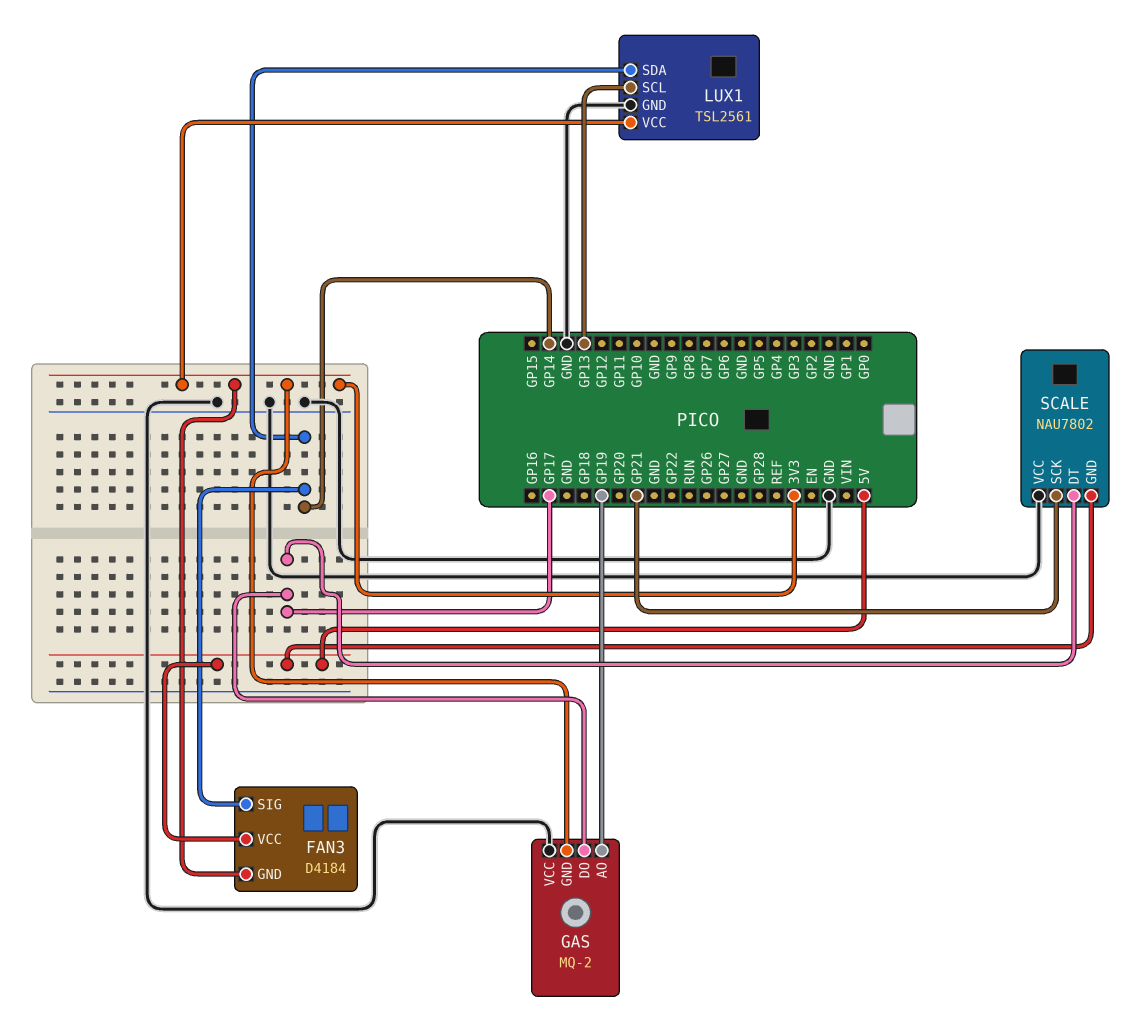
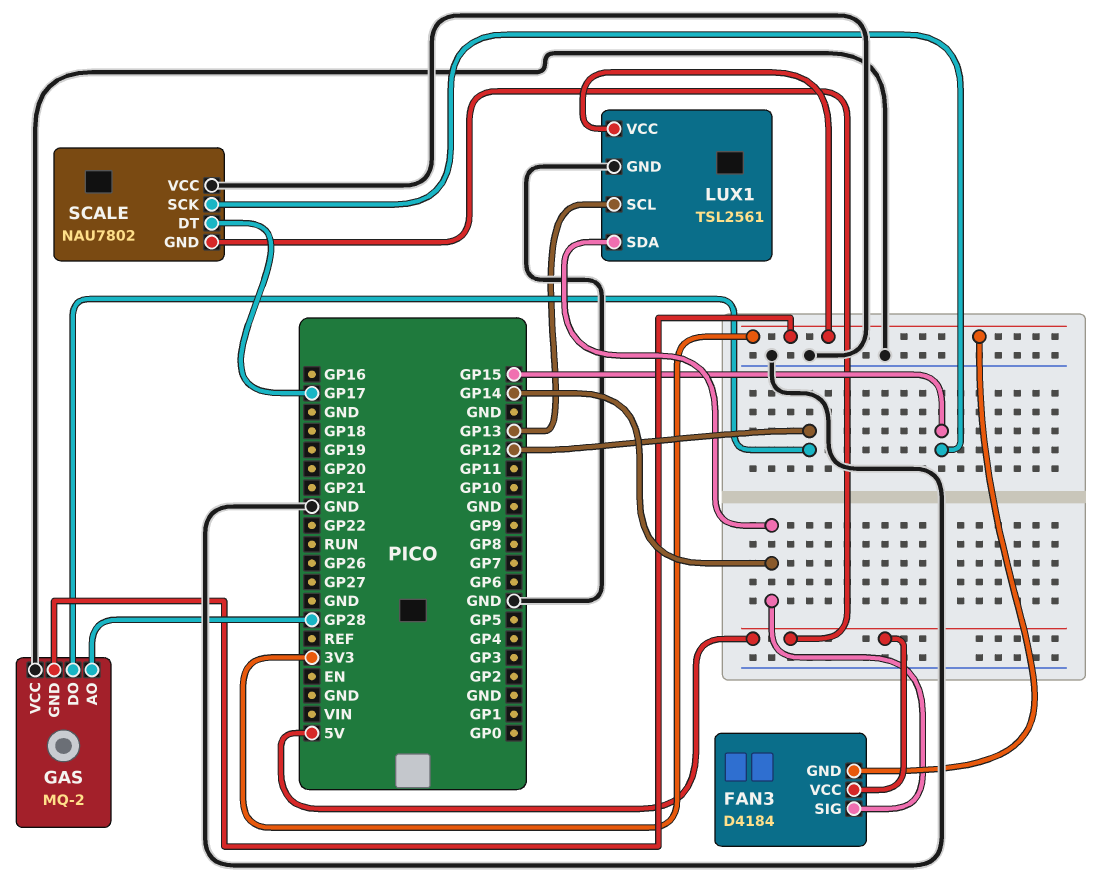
GAS pin AO: GP19 -> GP28
GAS pin DO: GP17 -> GP12
SCALE pin SCK: GP21 -> GP15

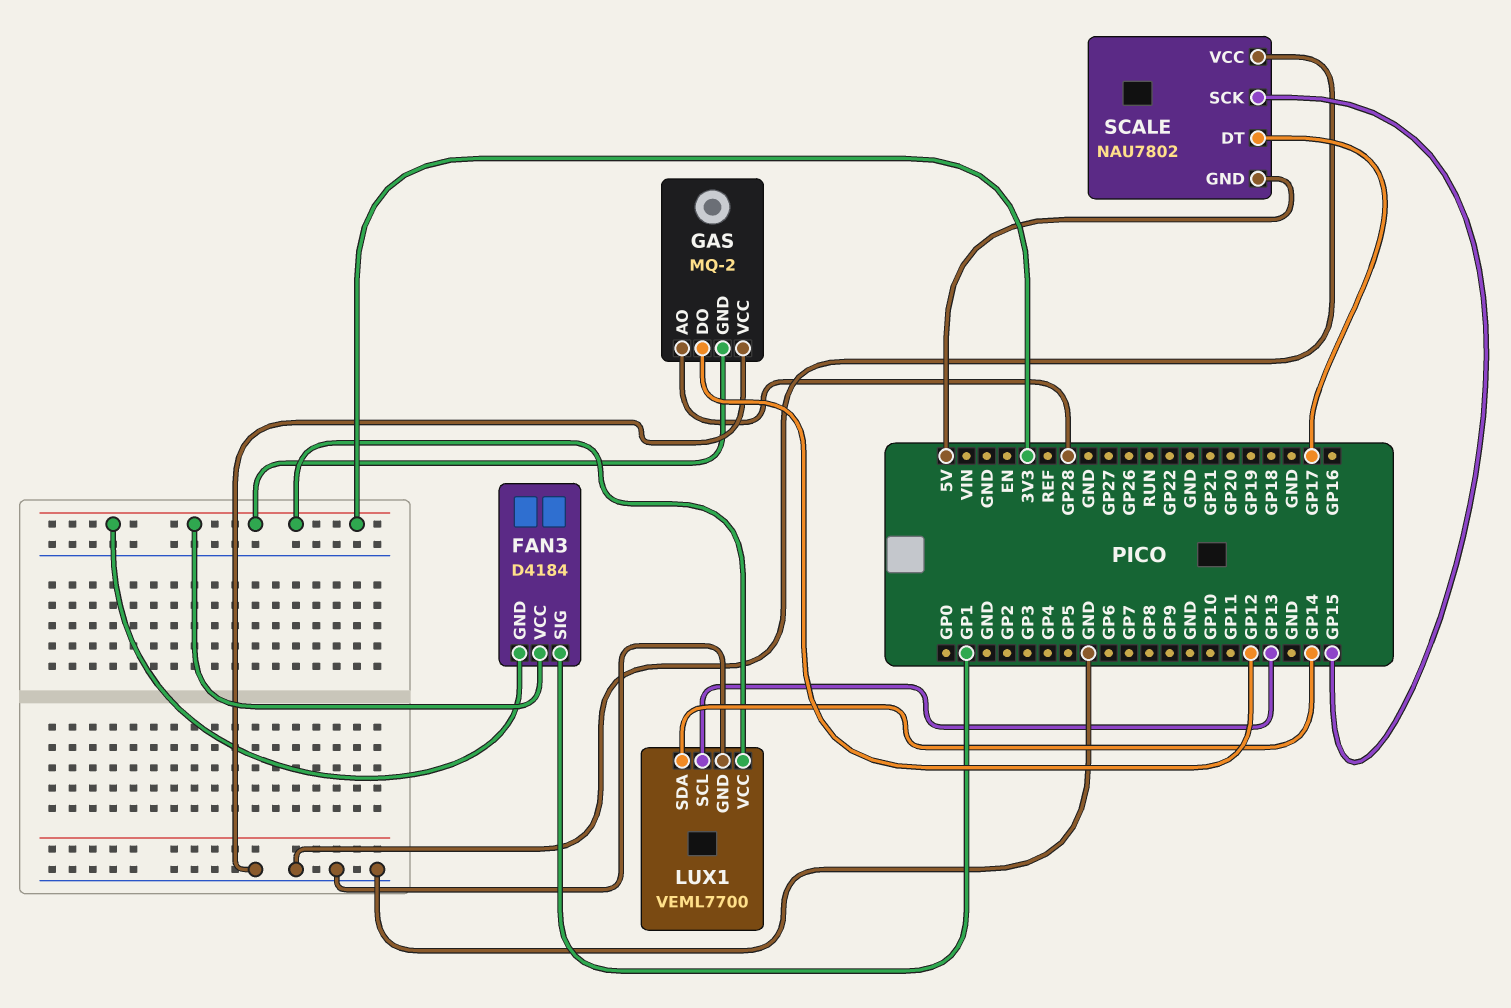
FAN3 pin SIG: GP14 -> GP1
FAN3 pin VCC: 5V -> 3V3
LUX1: TSL2561 -> VEML7700

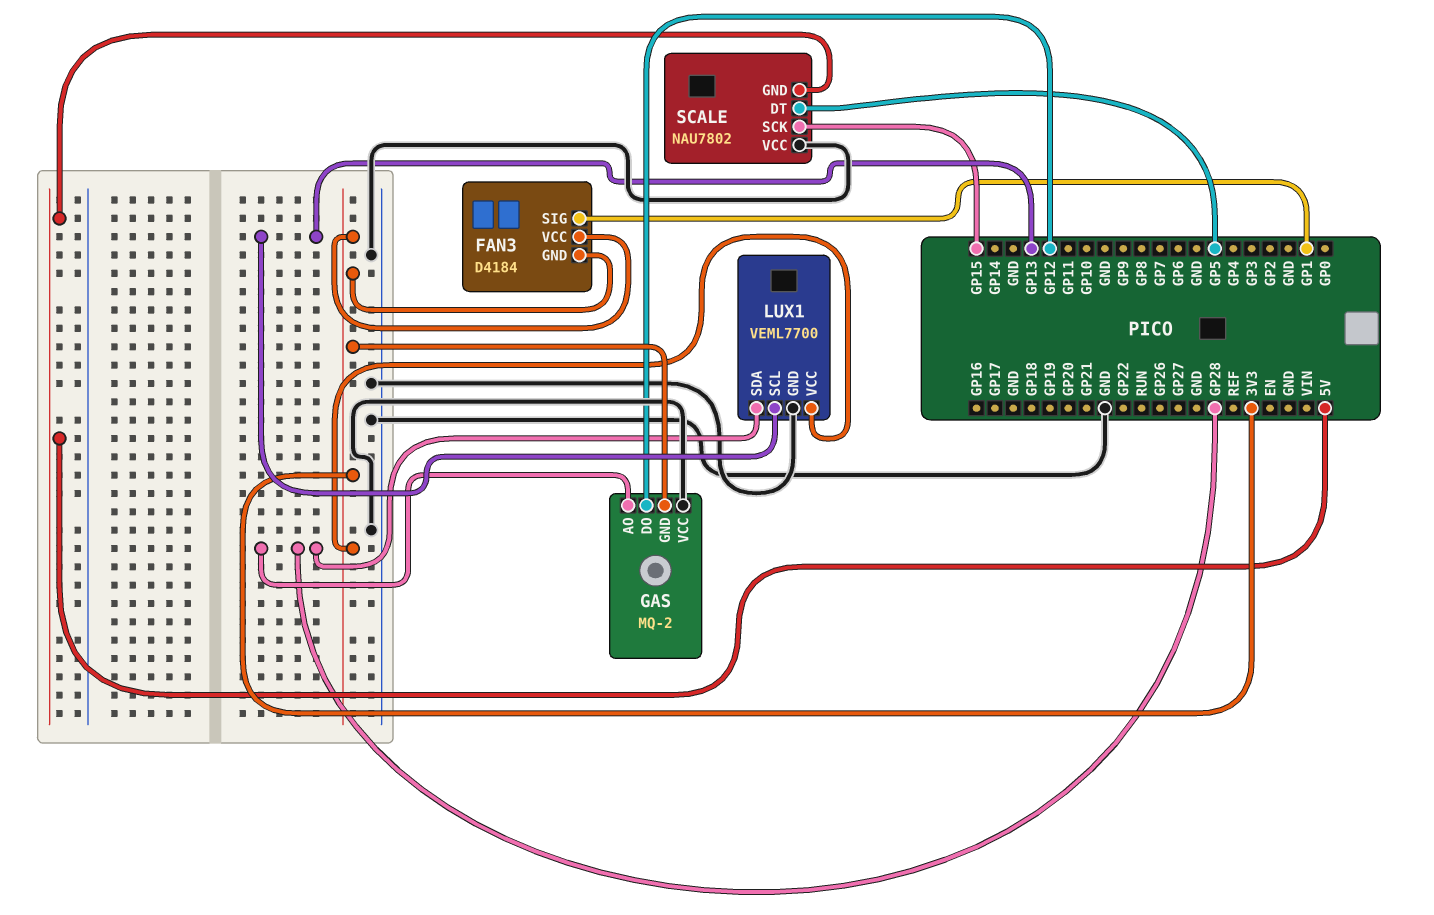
LUX1 pin SDA: GP14 -> GP28
SCALE pin DT: GP17 -> GP5

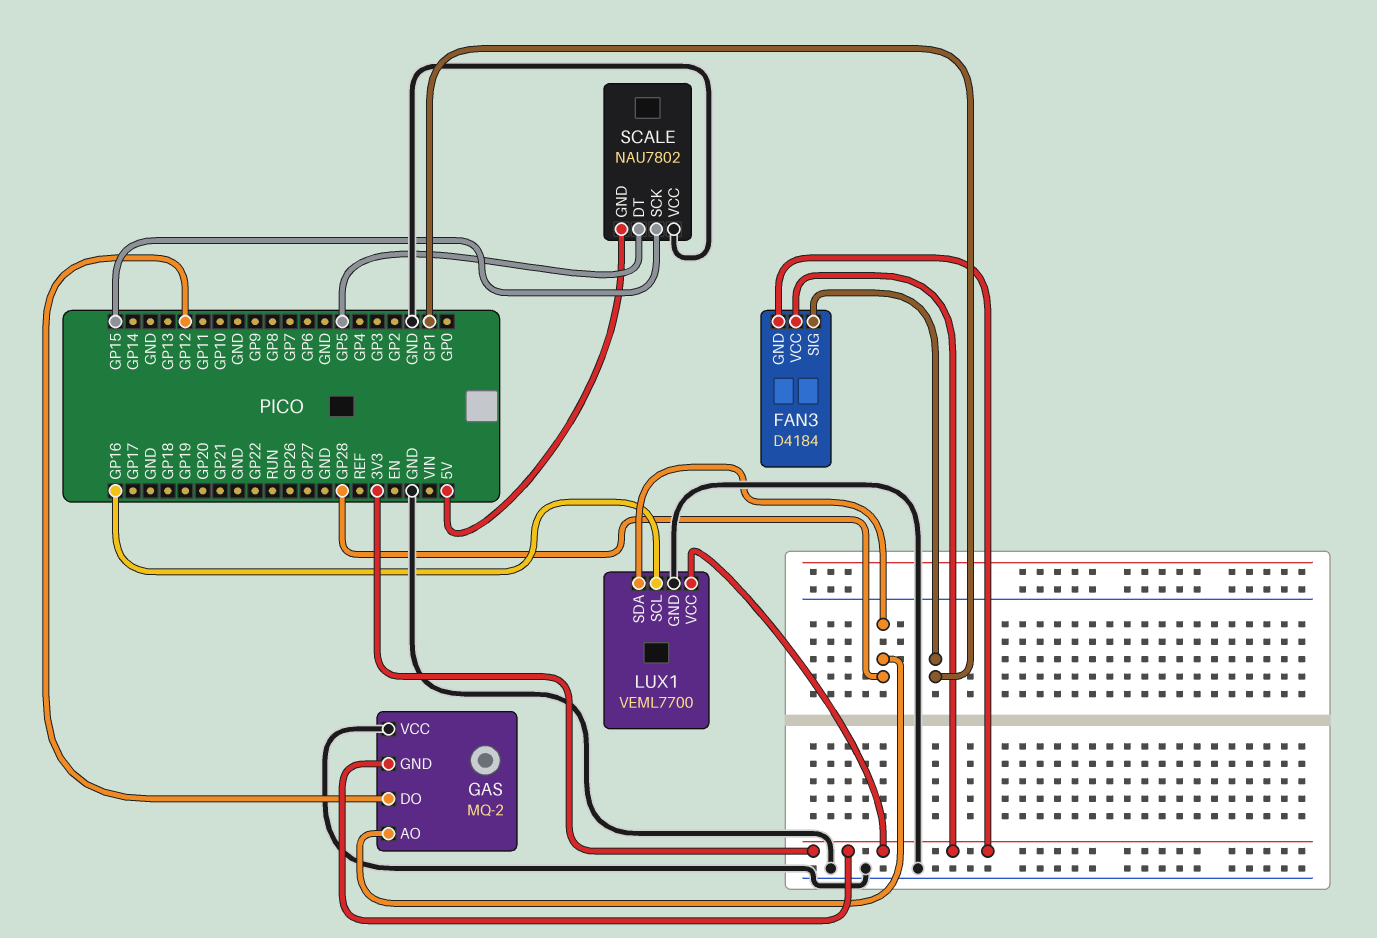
LUX1 pin SCL: GP13 -> GP16

